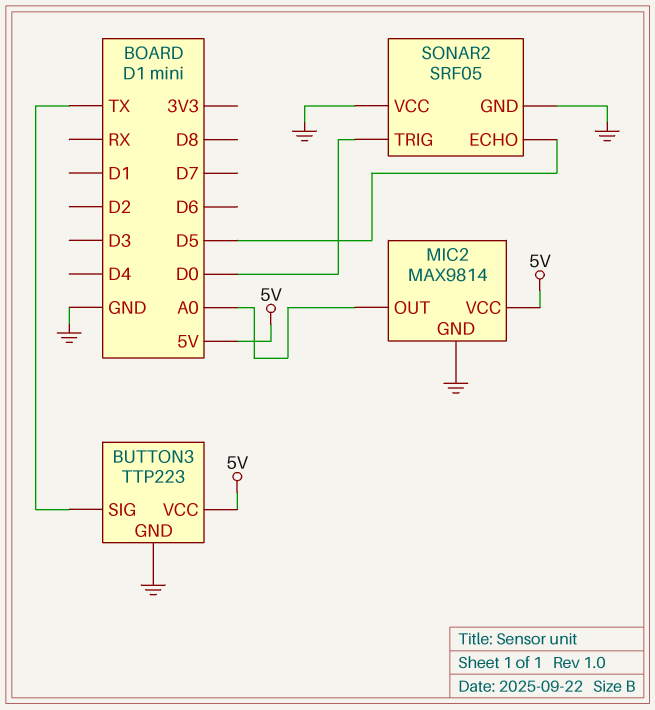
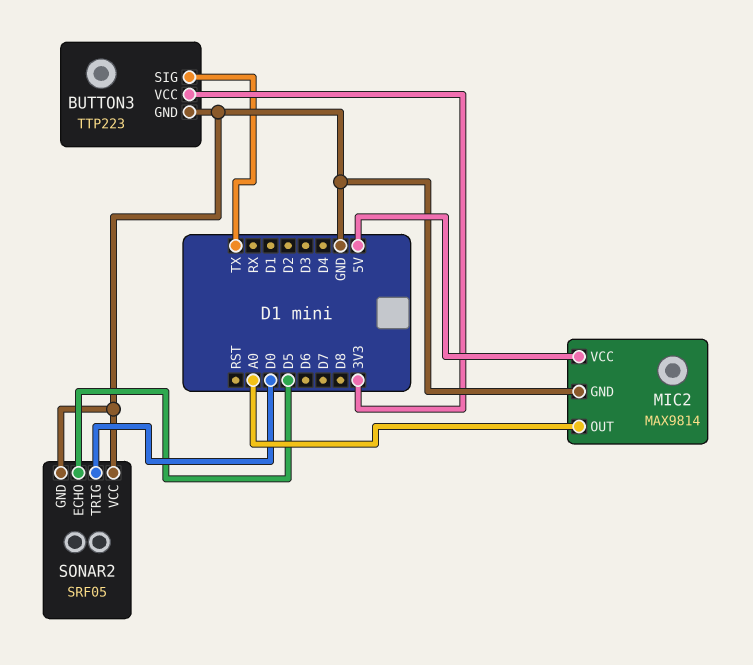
BUTTON3 pin VCC: 5V -> 3V3

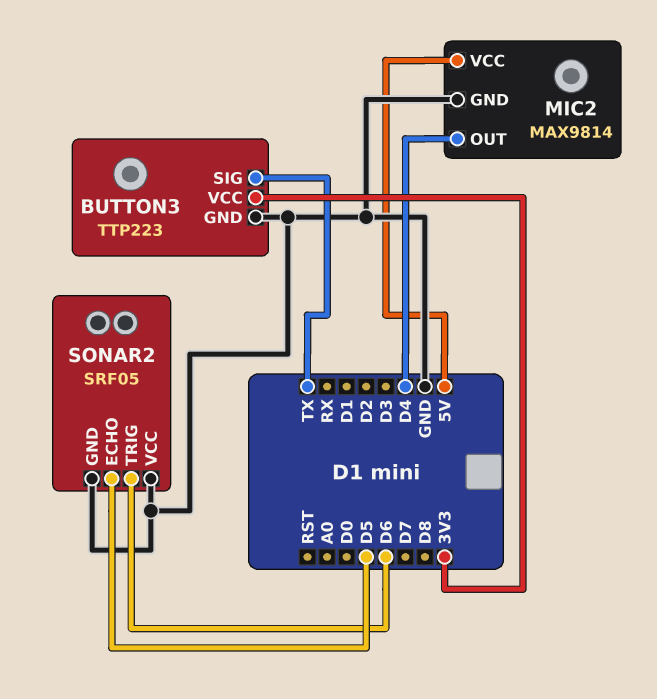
MIC2 pin OUT: A0 -> D4
SONAR2 pin TRIG: D0 -> D6

